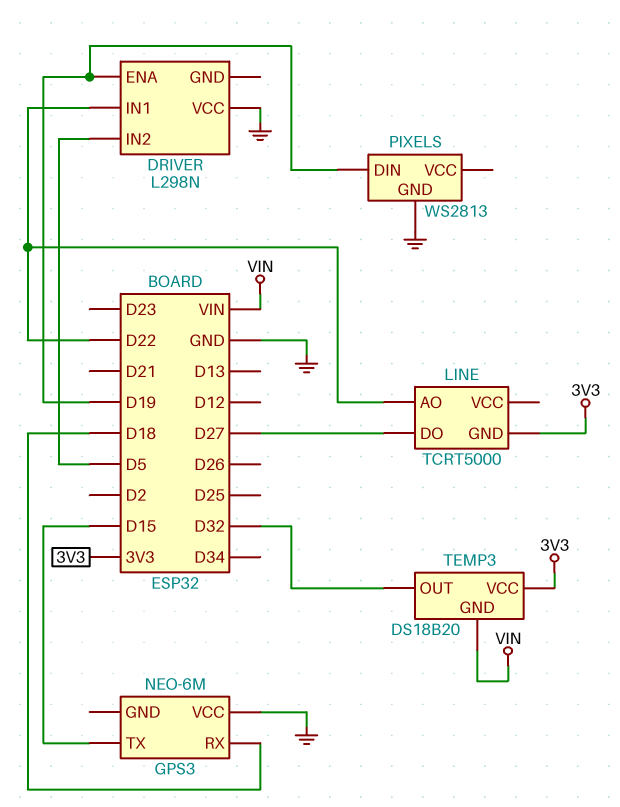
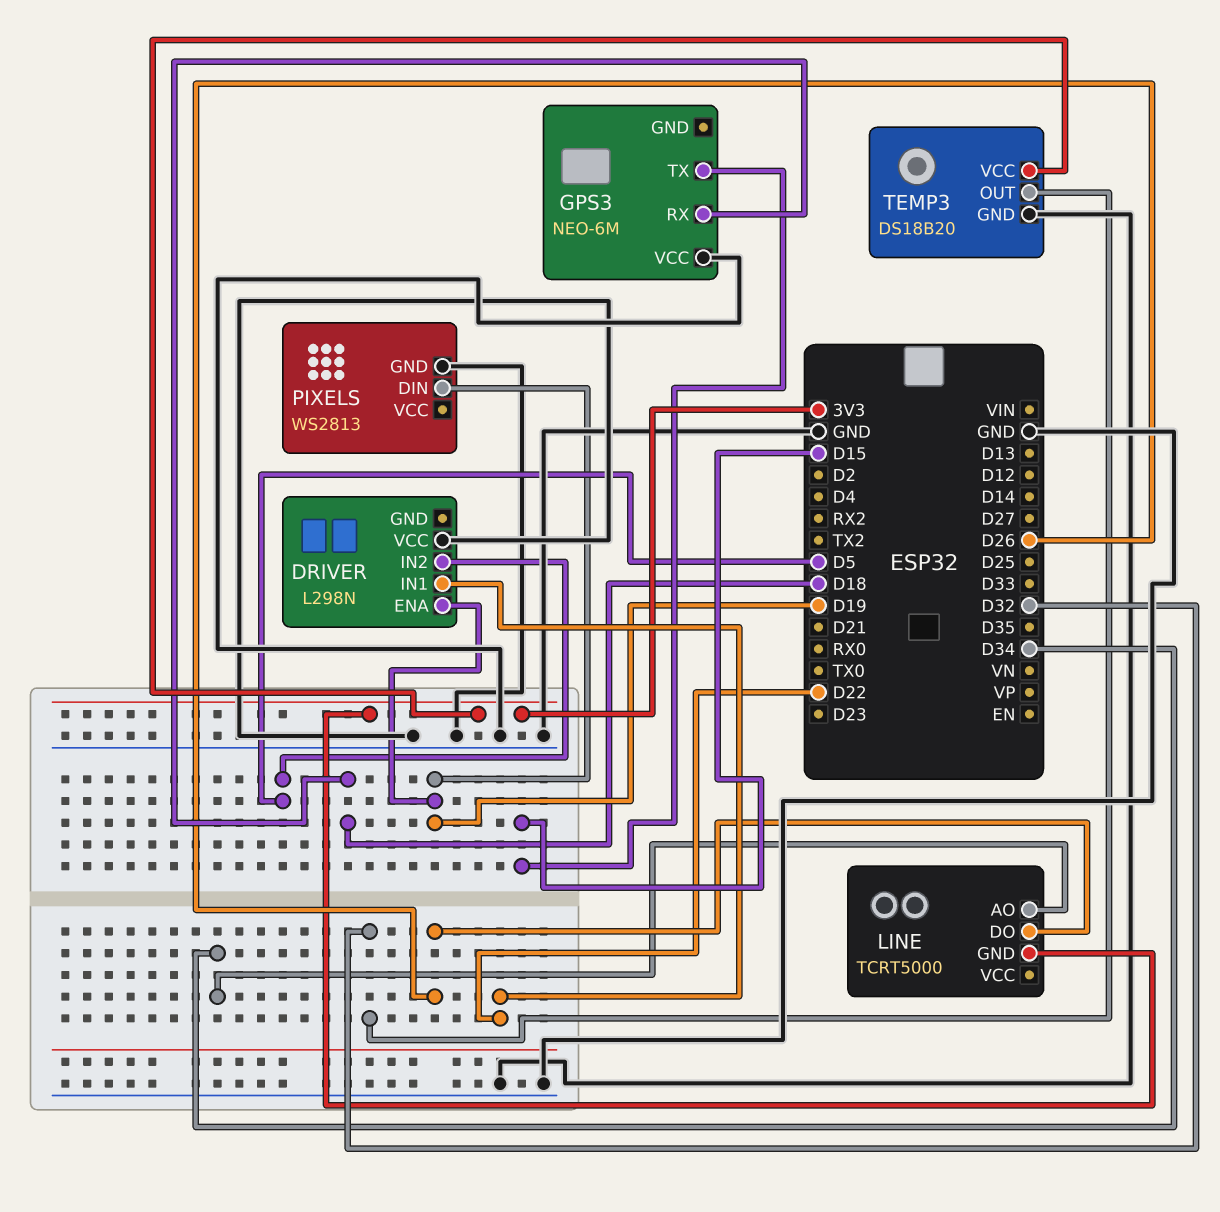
LINE pin AO: D22 -> D34
LINE pin DO: D27 -> D26
TEMP3 pin GND: VIN -> GND

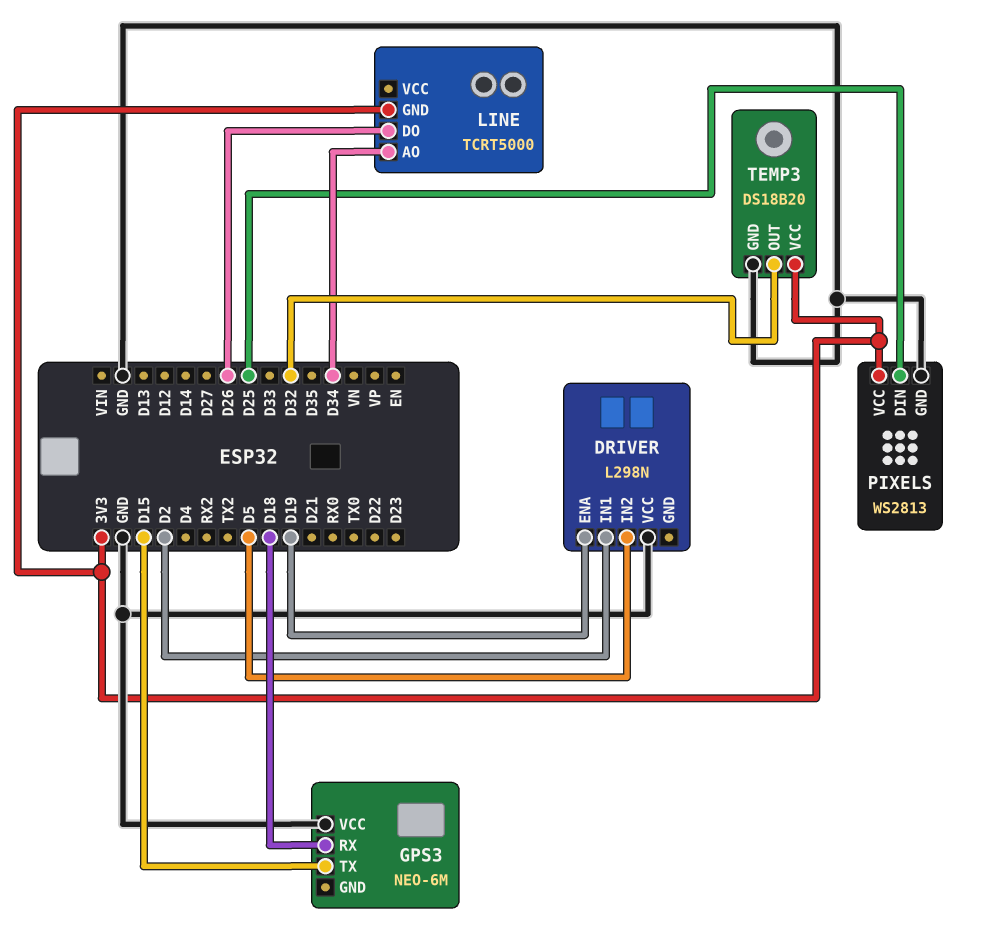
DRIVER pin IN1: D22 -> D2
PIXELS pin DIN: D19 -> D25
PIXELS pin VCC: none -> 3V3

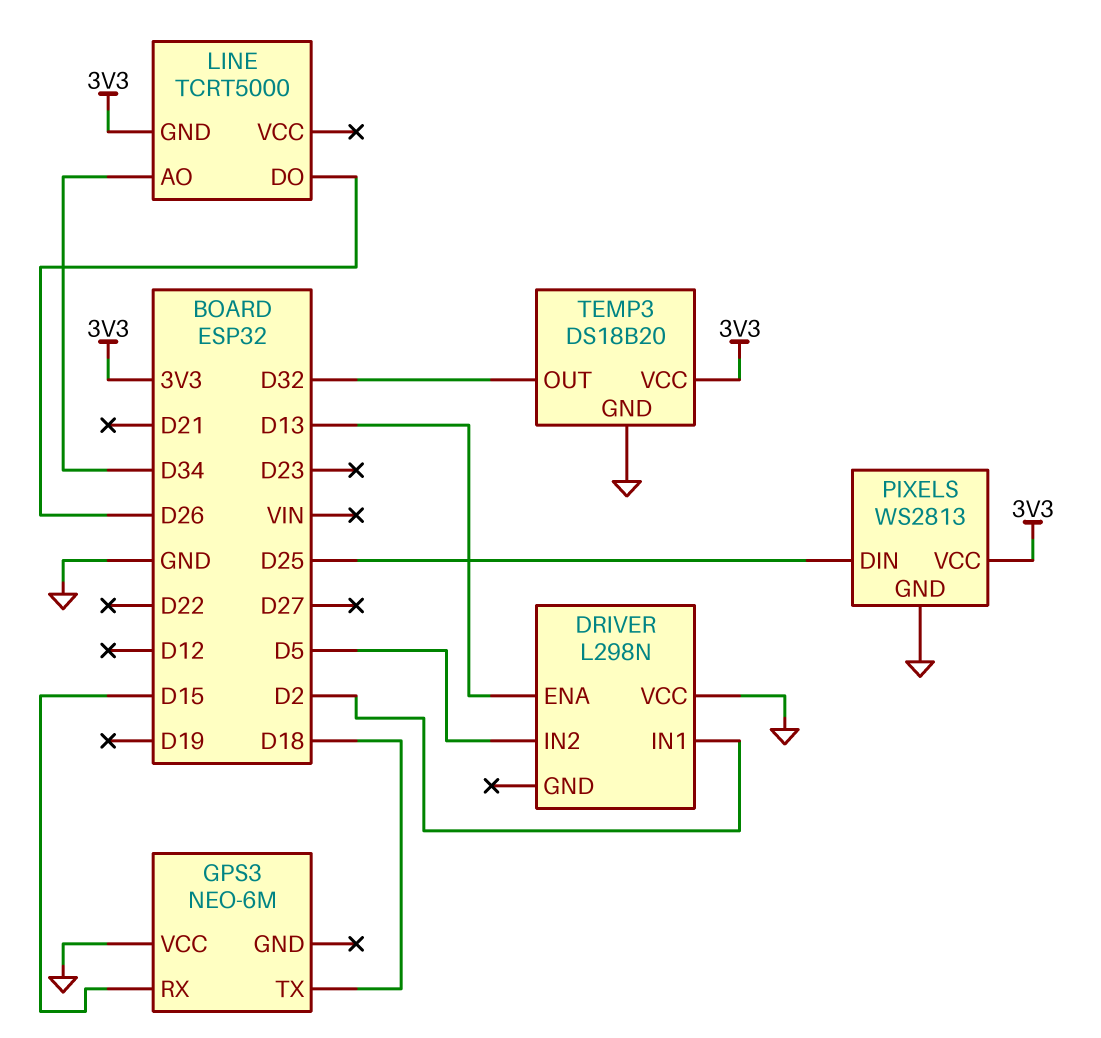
DRIVER pin ENA: D19 -> D13
GPS3 pin RX: D18 -> D15
GPS3 pin TX: D15 -> D18

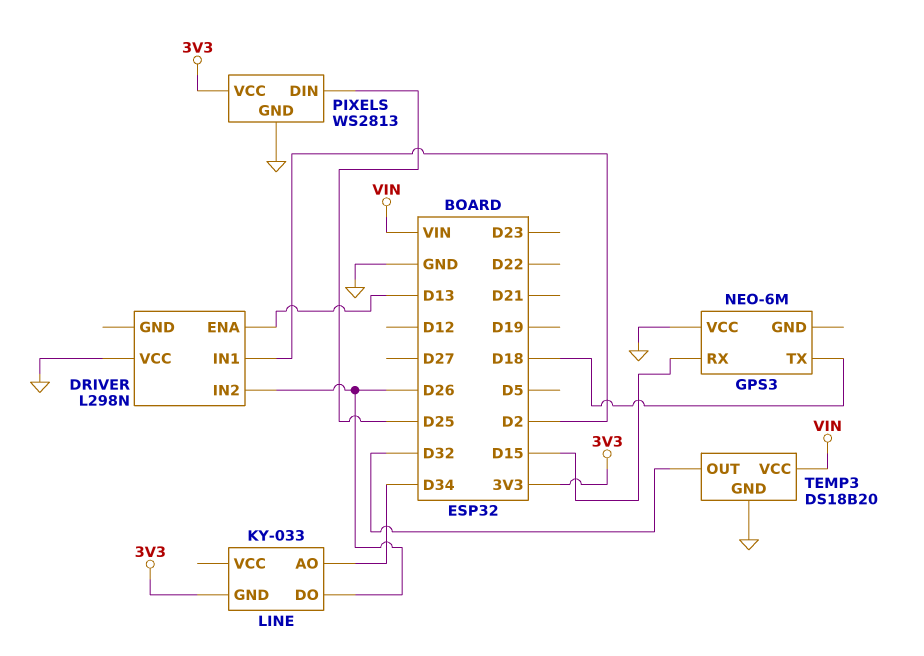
DRIVER pin IN2: D5 -> D26
LINE: TCRT5000 -> KY-033
TEMP3 pin VCC: 3V3 -> VIN

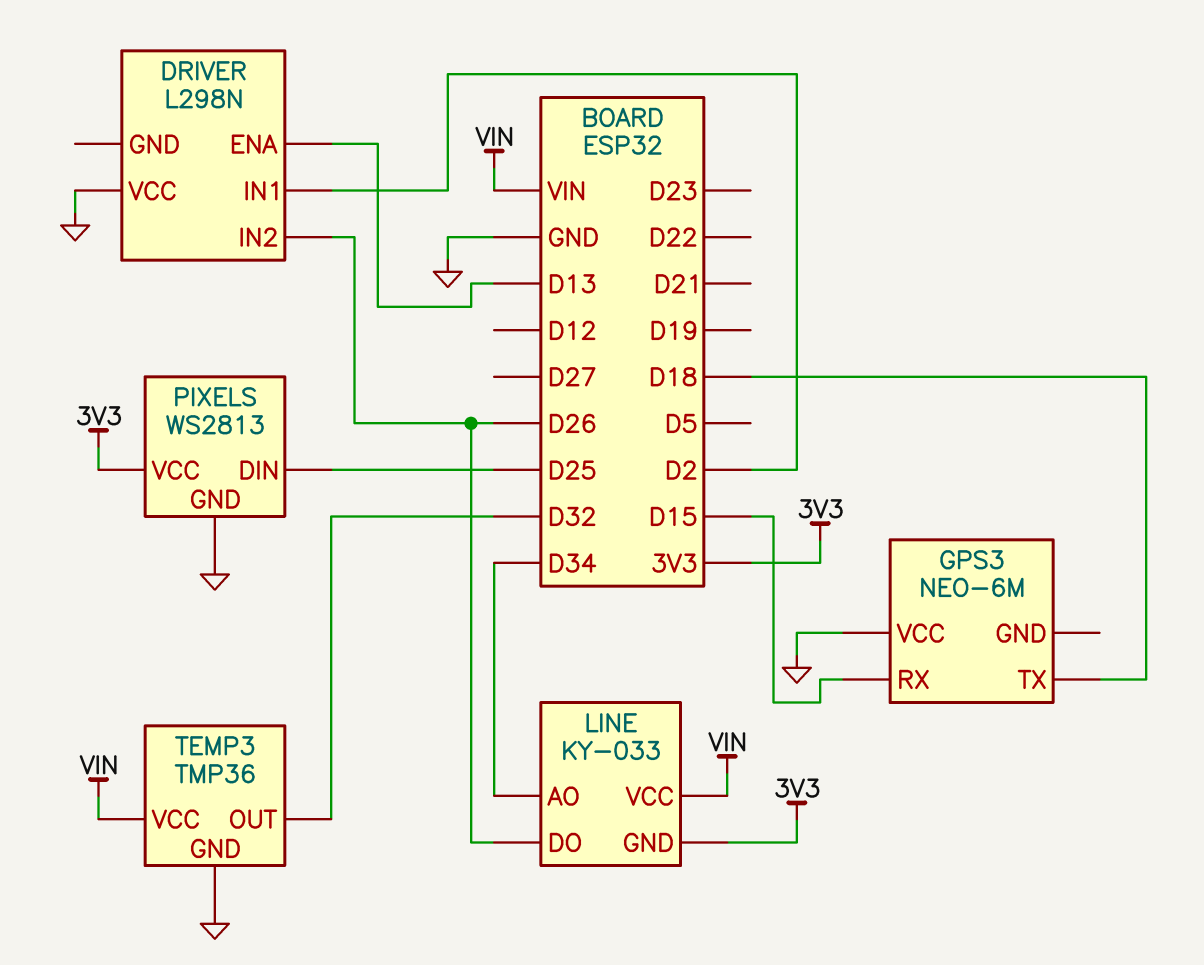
LINE pin VCC: none -> VIN
TEMP3: DS18B20 -> TMP36

